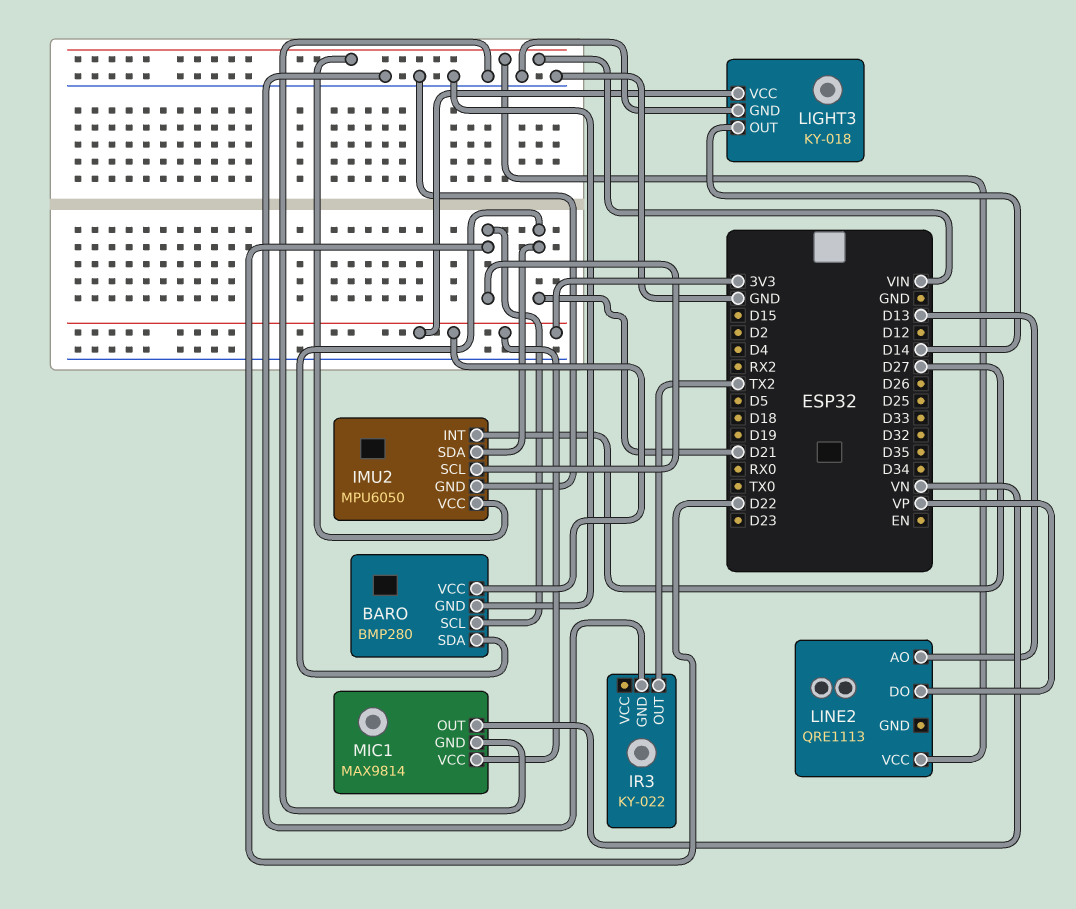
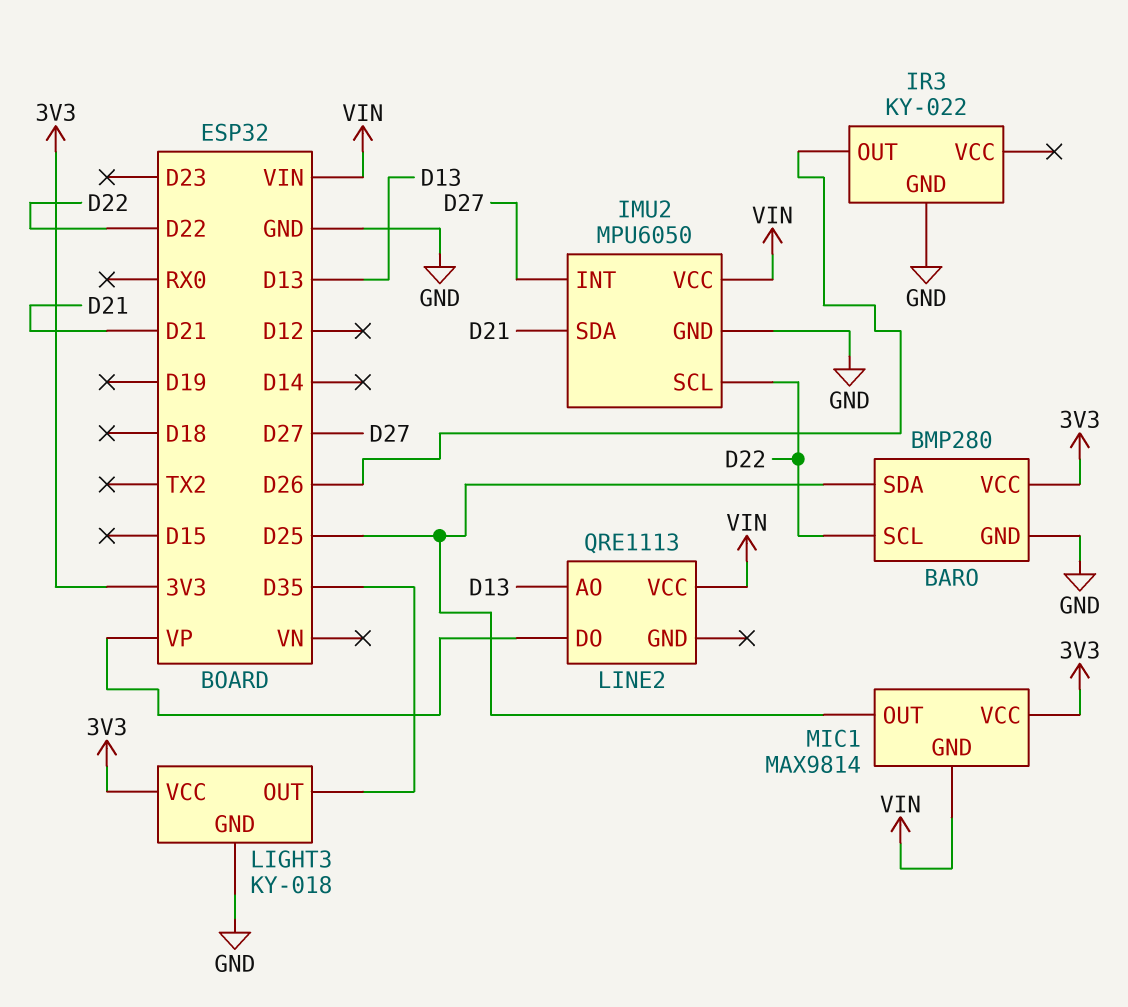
BARO pin SDA: D21 -> D25
IR3 pin OUT: TX2 -> D26
LIGHT3 pin OUT: D14 -> D35
MIC1 pin GND: GND -> VIN
MIC1 pin OUT: VN -> D25

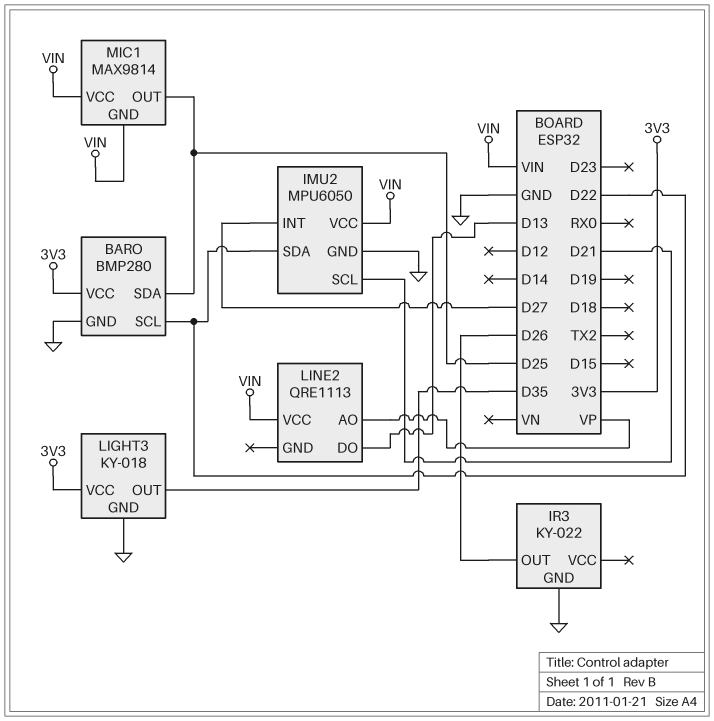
IMU2 pin SCL: D22 -> D21
IMU2 pin SDA: D21 -> D22
LINE2 pin AO: D13 -> VP
LINE2 pin DO: VP -> D13
MIC1 pin VCC: 3V3 -> VIN

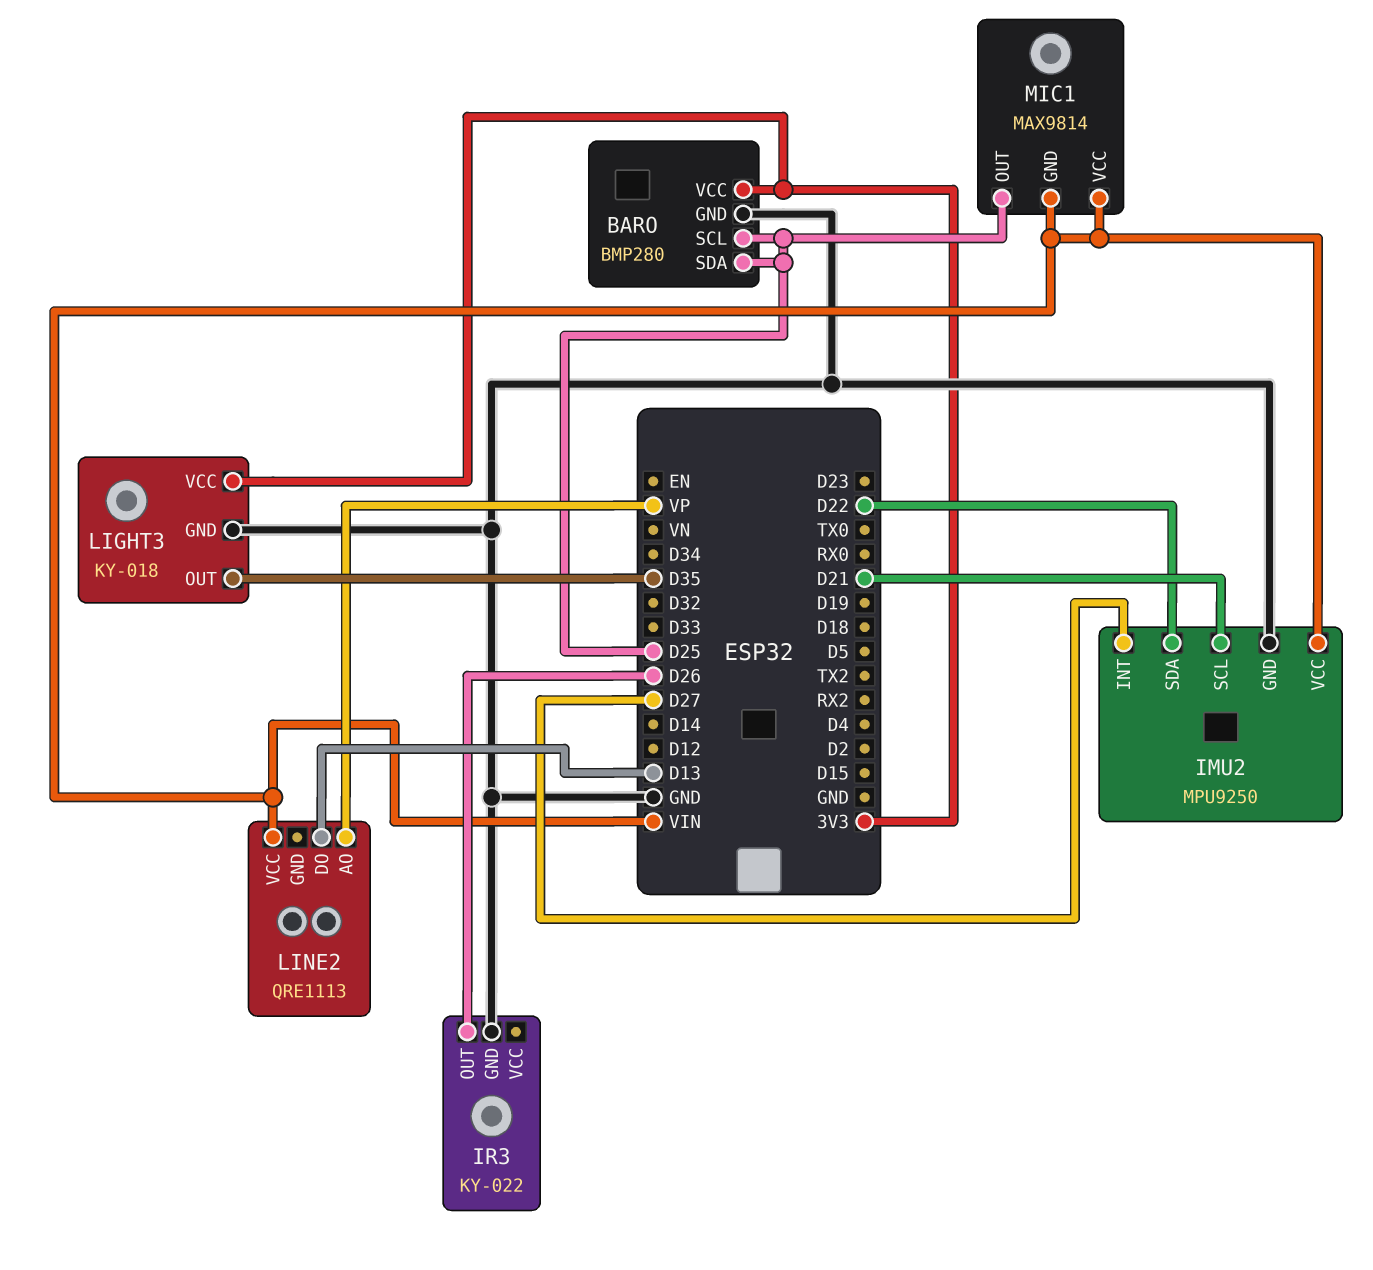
BARO pin SCL: D22 -> D25
IMU2: MPU6050 -> MPU9250

